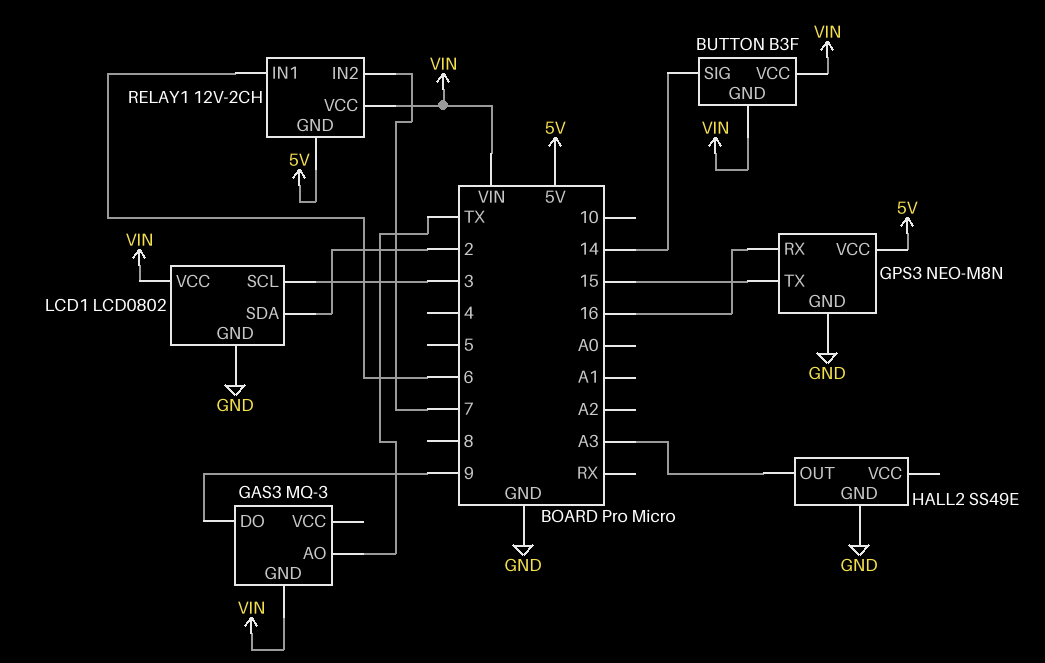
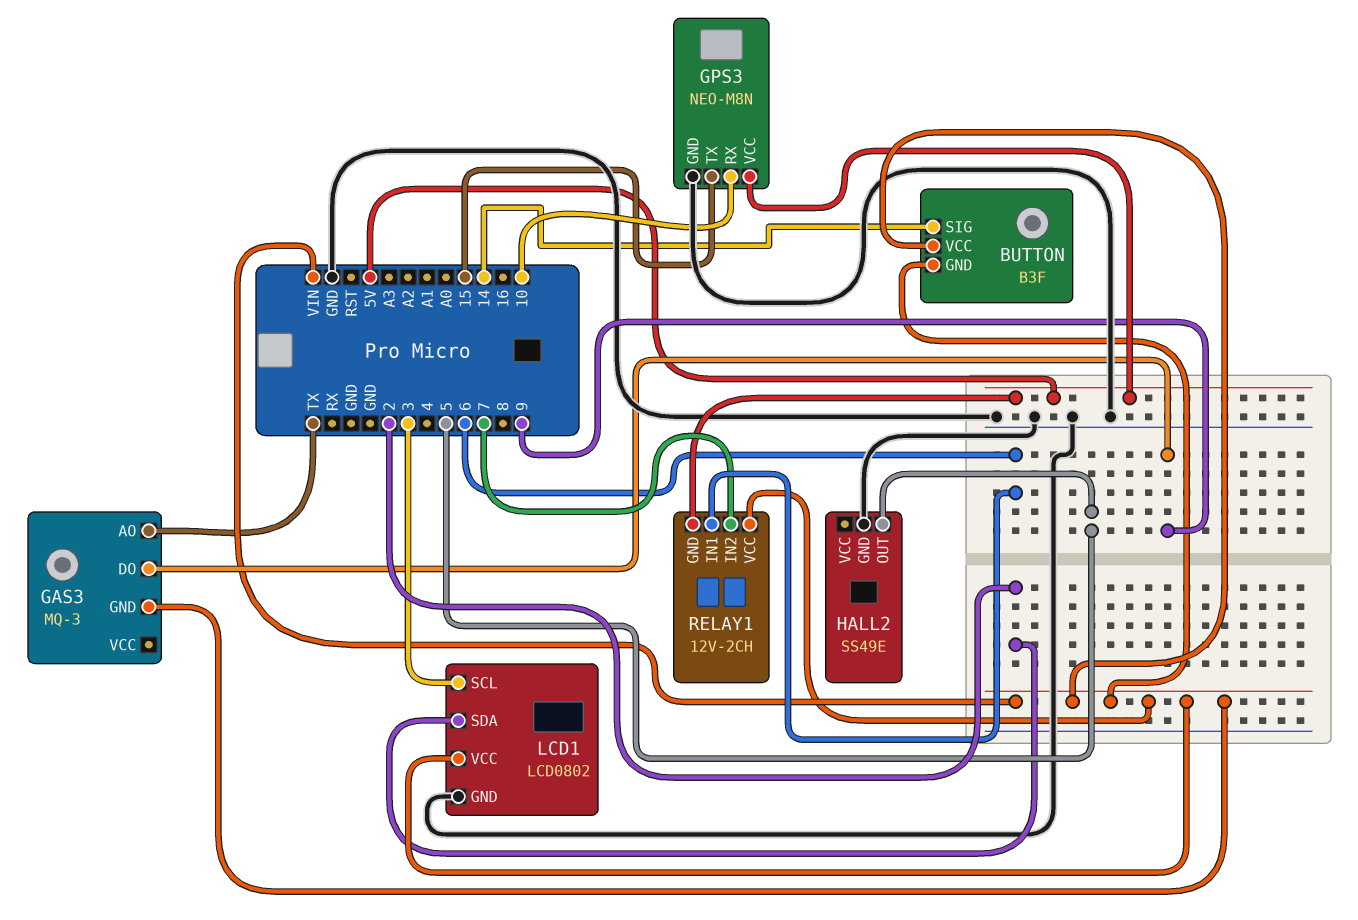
GPS3 pin RX: 16 -> 10
HALL2 pin OUT: A3 -> 5

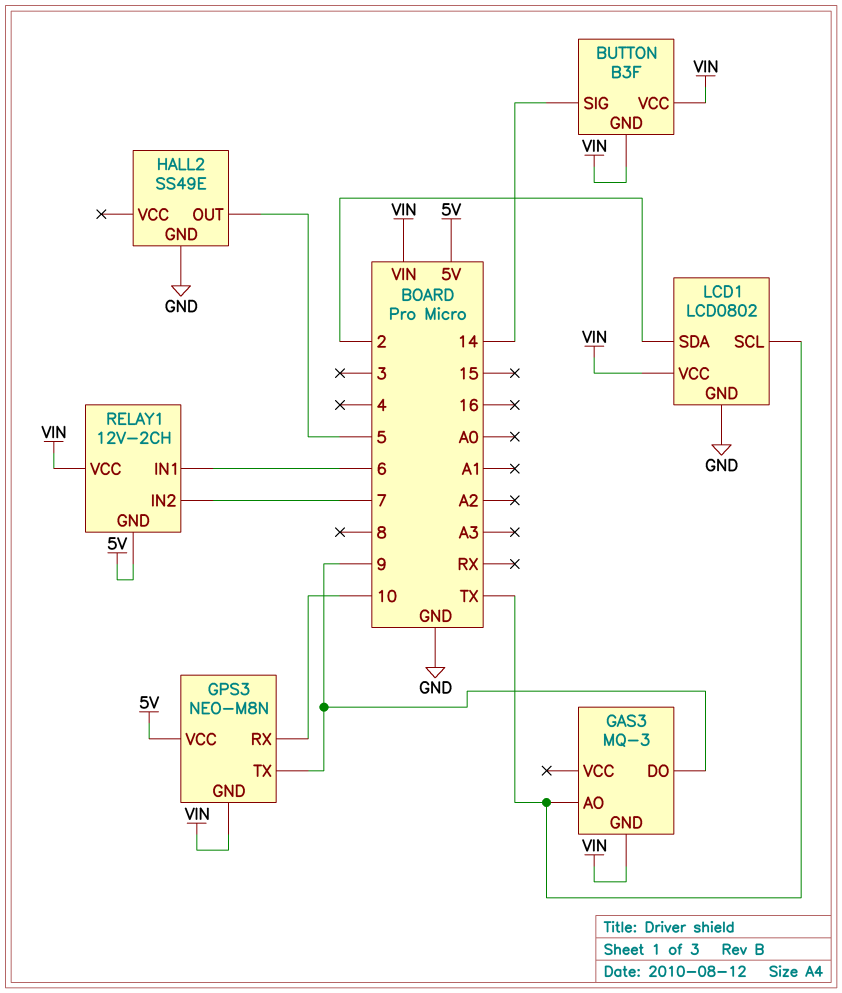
GPS3 pin GND: GND -> VIN
GPS3 pin TX: 15 -> 9
LCD1 pin SCL: 3 -> TX

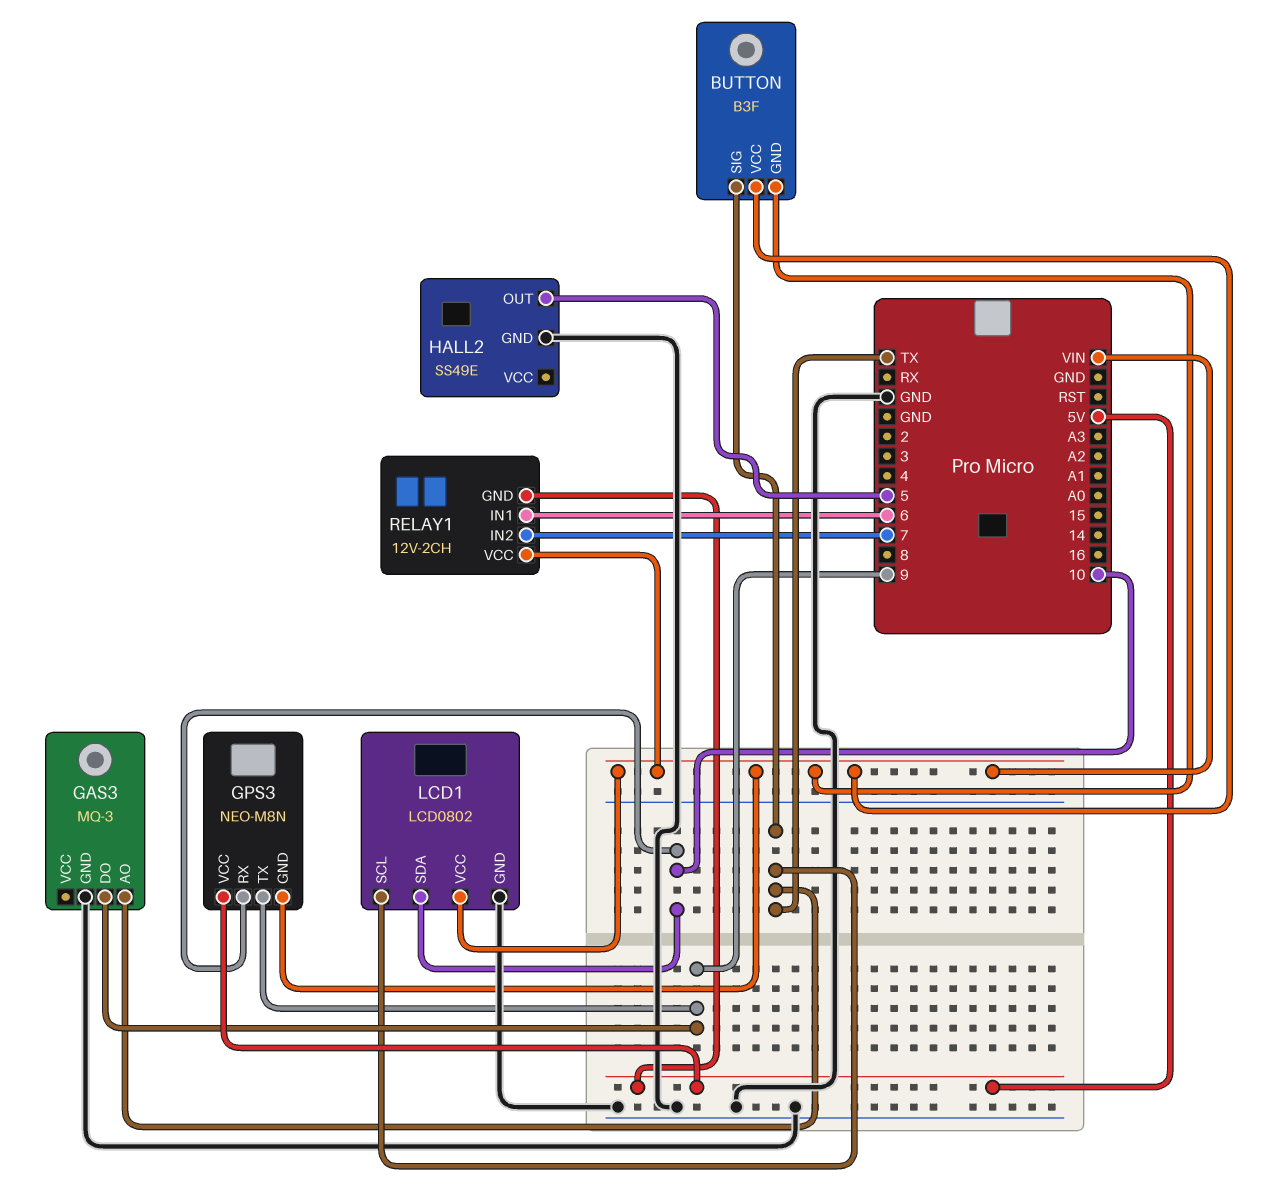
BUTTON pin SIG: 14 -> TX
GAS3 pin GND: VIN -> GND
LCD1 pin SDA: 2 -> 10

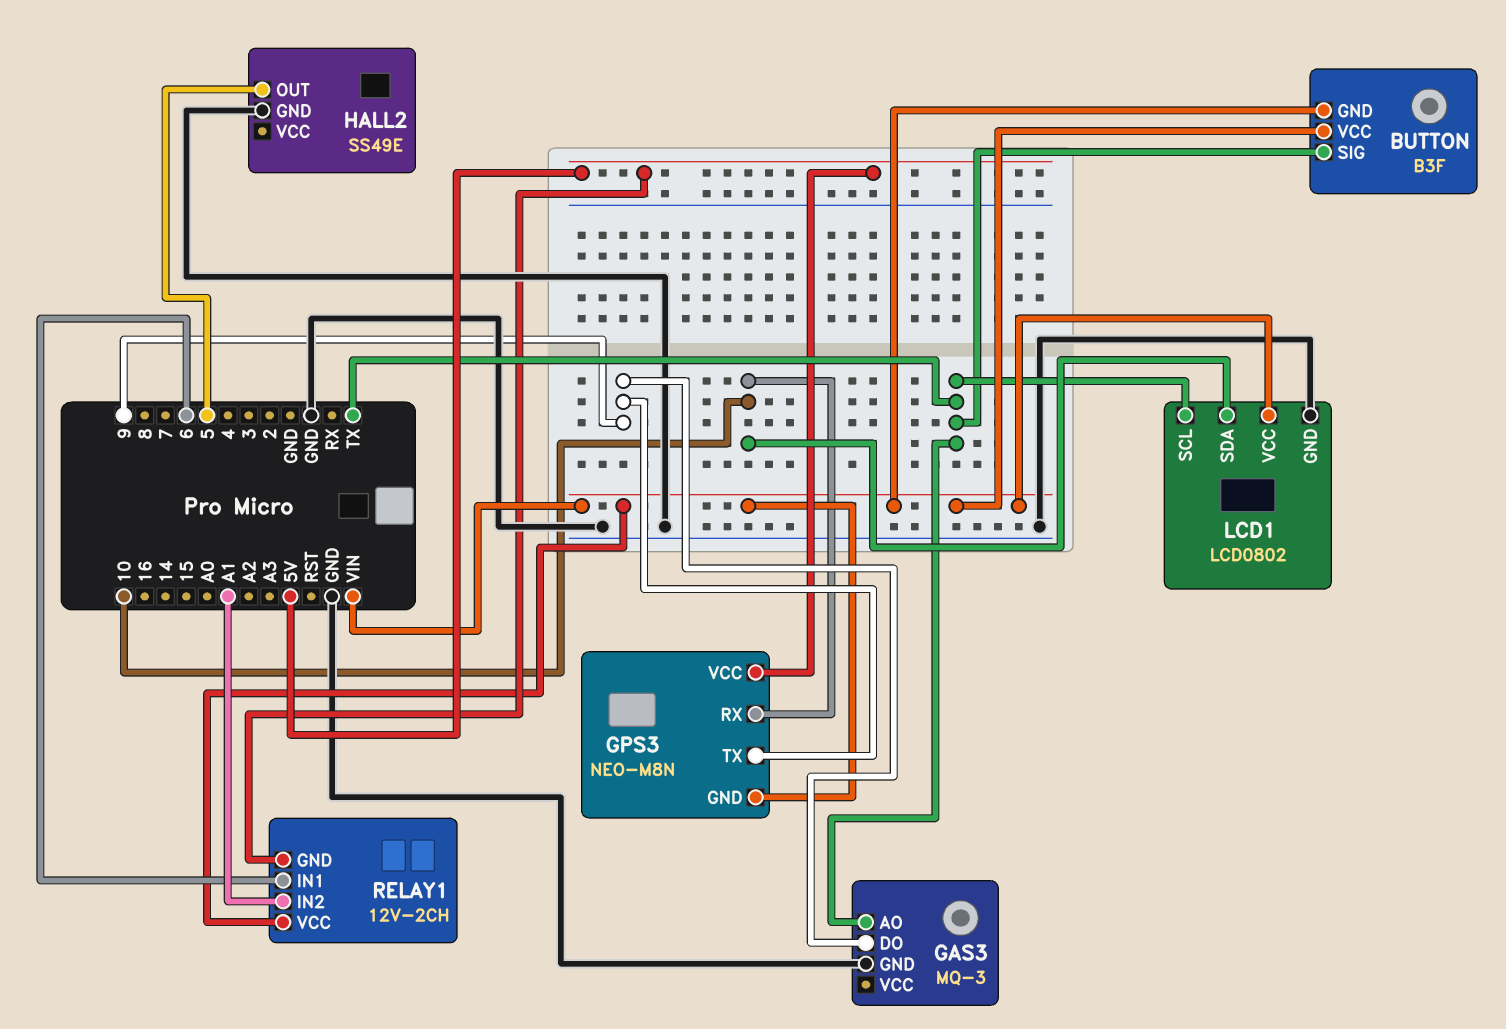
RELAY1 pin IN2: 7 -> A1

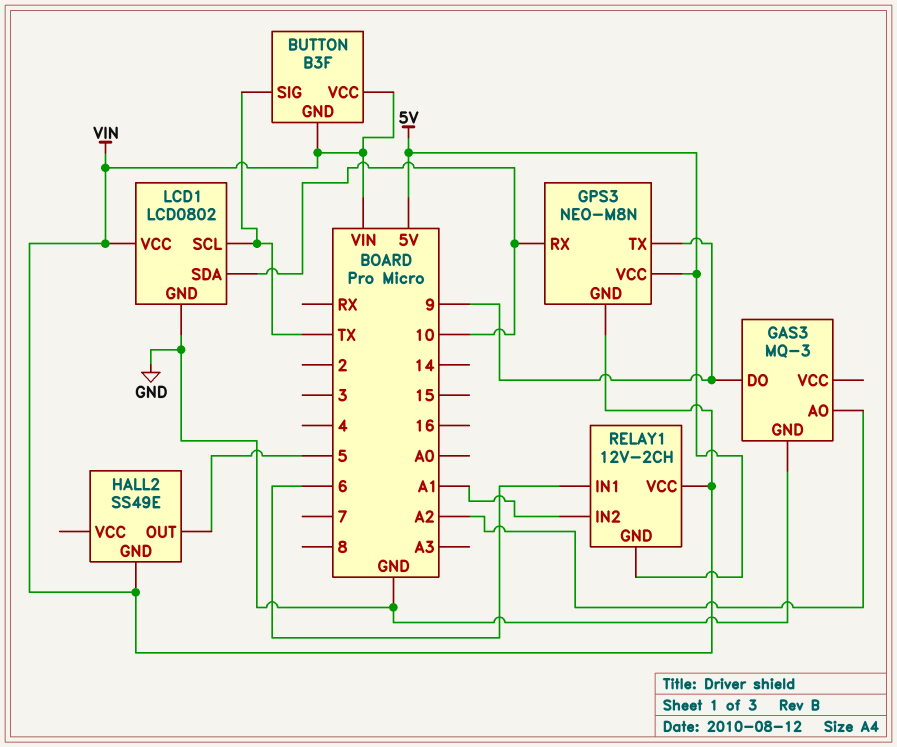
GAS3 pin AO: TX -> A2
HALL2 pin GND: GND -> VIN

